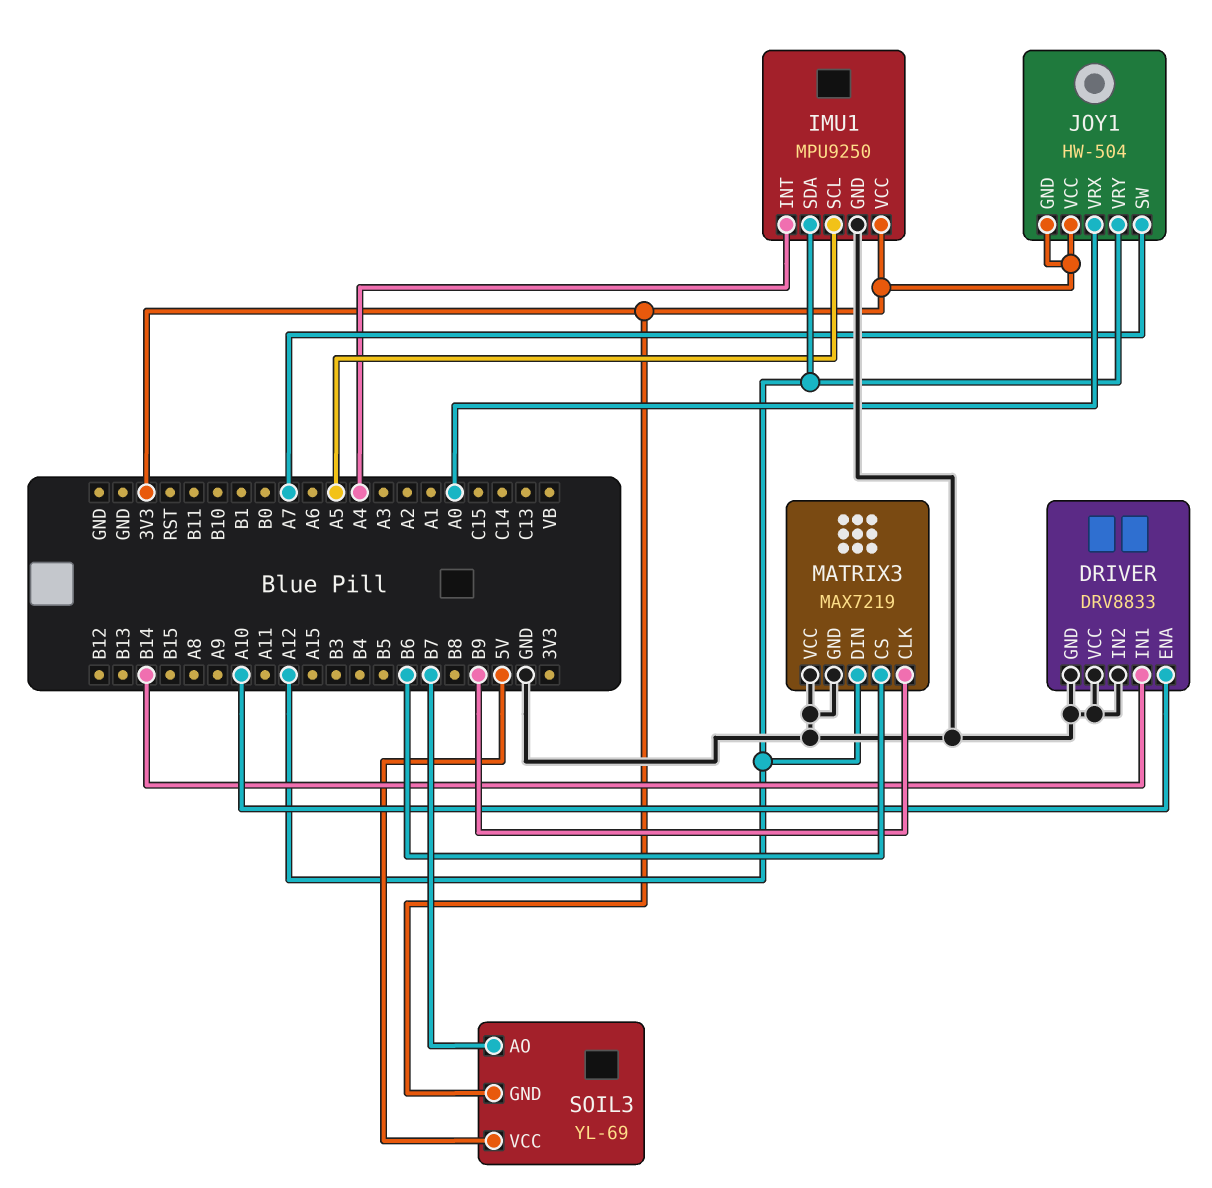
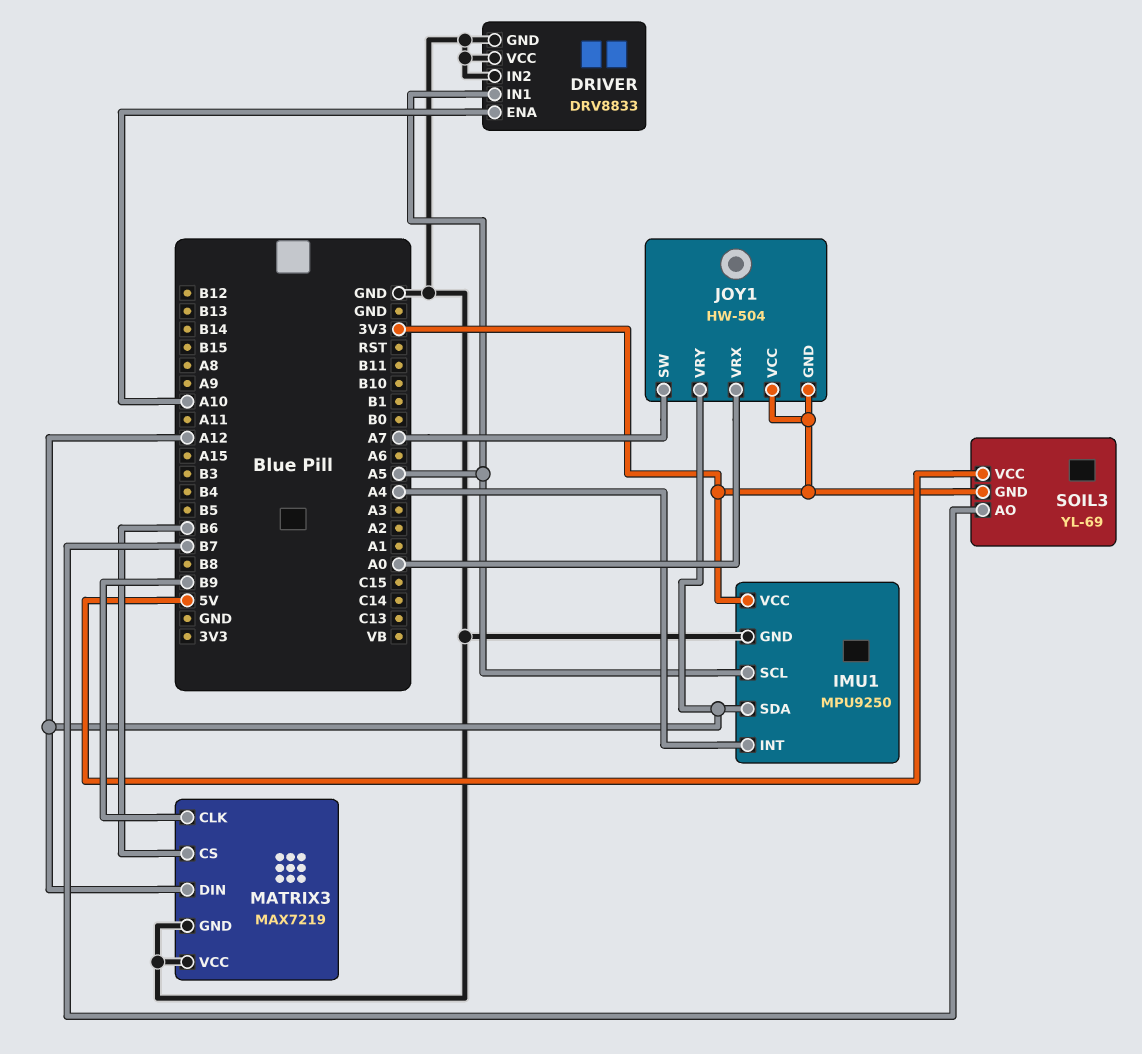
DRIVER pin IN1: B14 -> A5

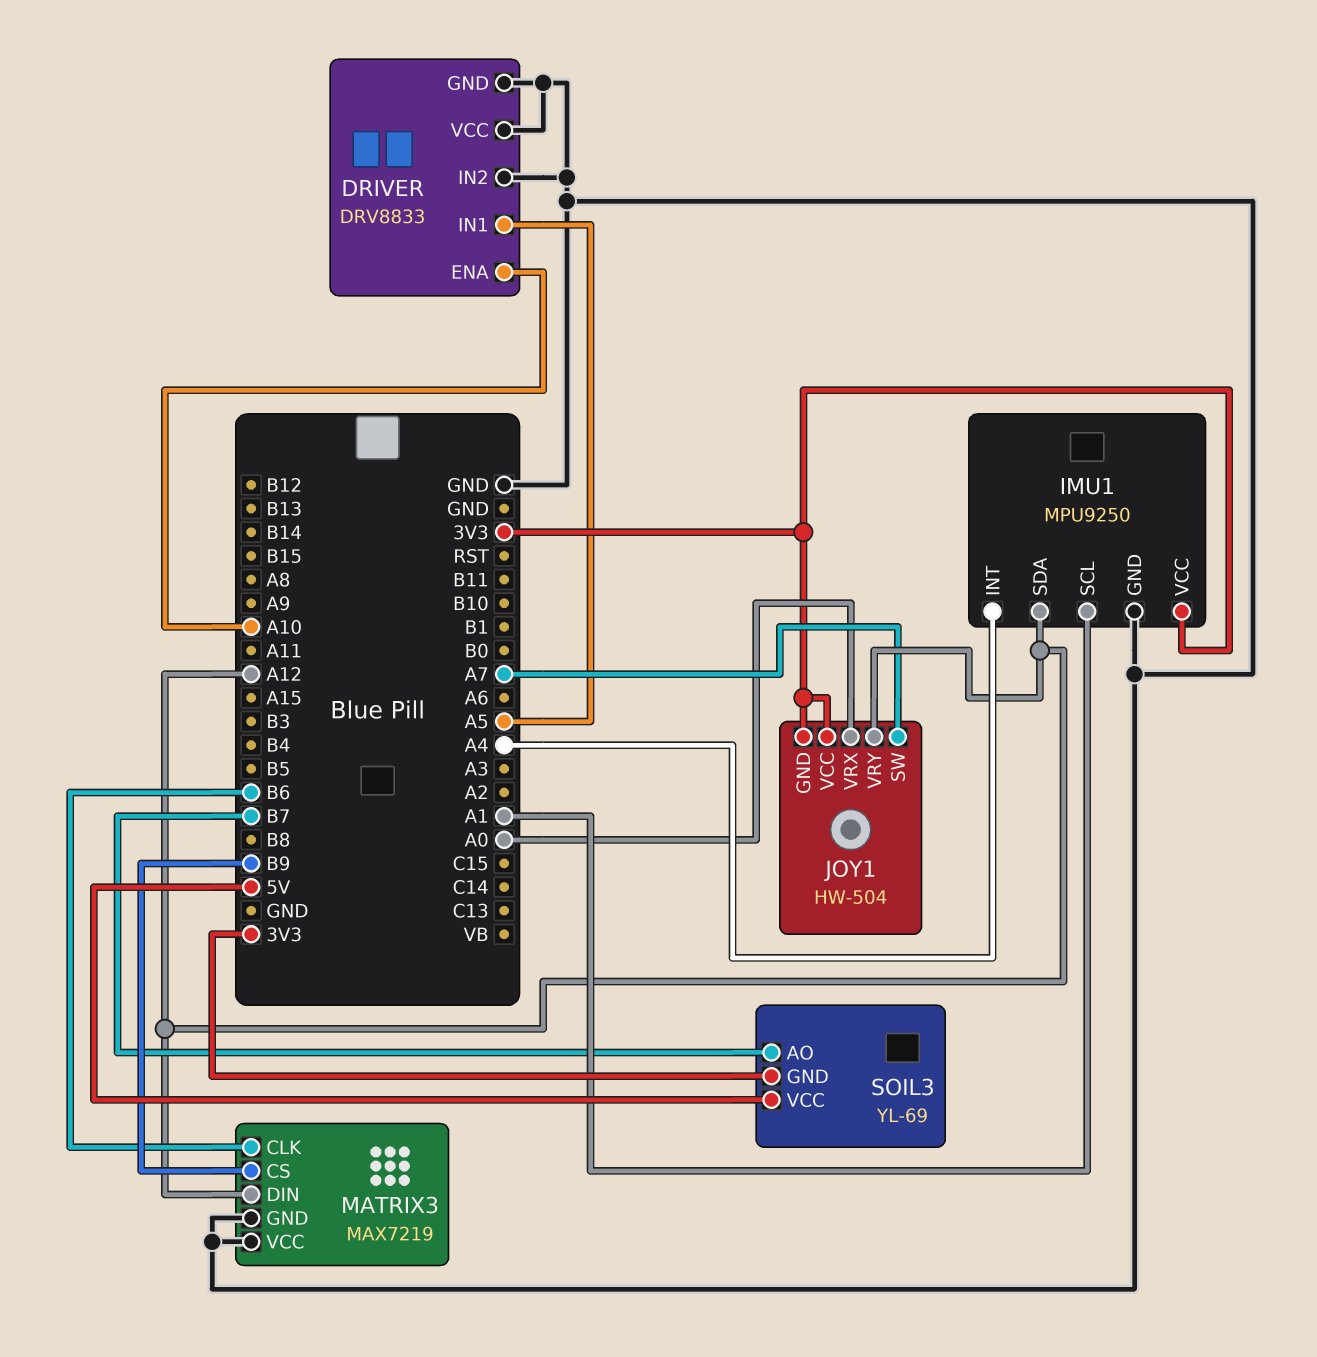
IMU1 pin SCL: A5 -> A1
MATRIX3 pin CLK: B9 -> B6
MATRIX3 pin CS: B6 -> B9

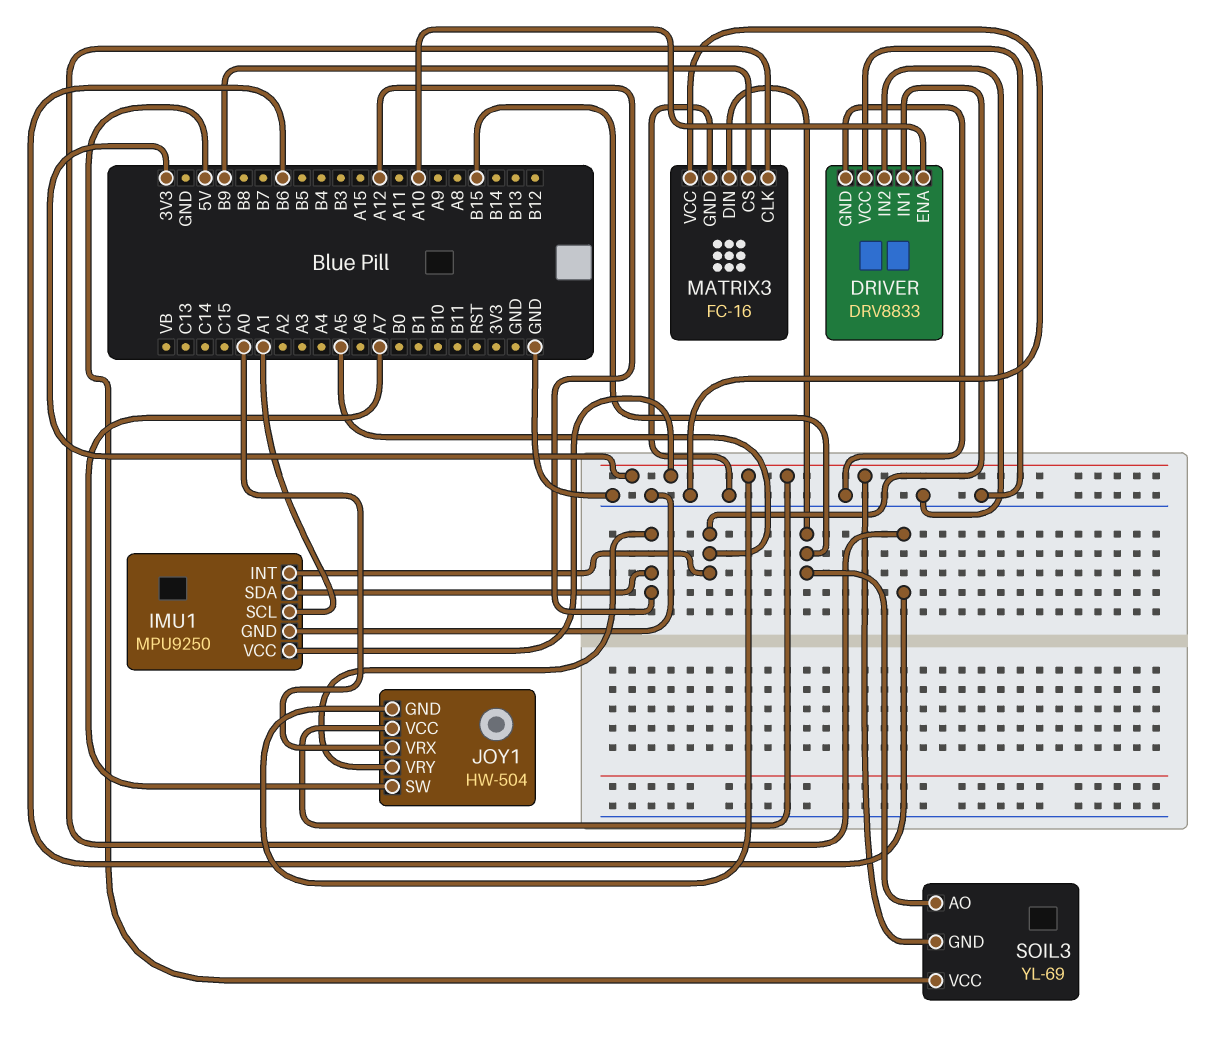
IMU1 pin INT: A4 -> A5
MATRIX3: MAX7219 -> FC-16
MATRIX3 pin DIN: A12 -> B15
SOIL3 pin AO: B7 -> B15

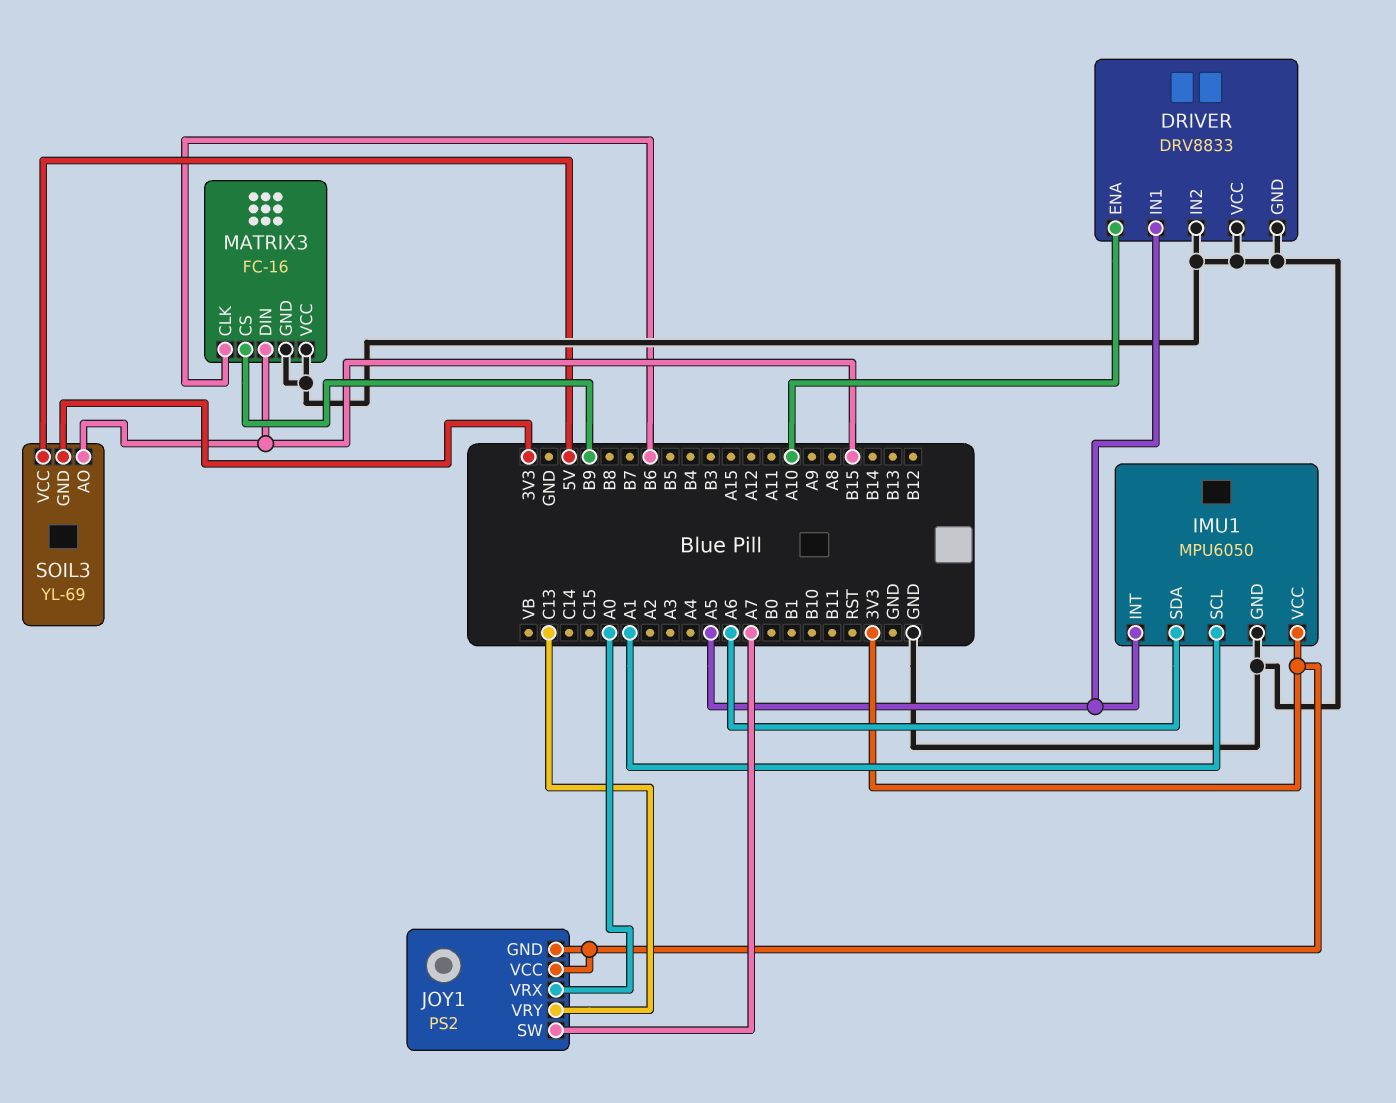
IMU1: MPU9250 -> MPU6050
IMU1 pin SDA: A12 -> A6
JOY1: HW-504 -> PS2
JOY1 pin VRY: A12 -> C13

